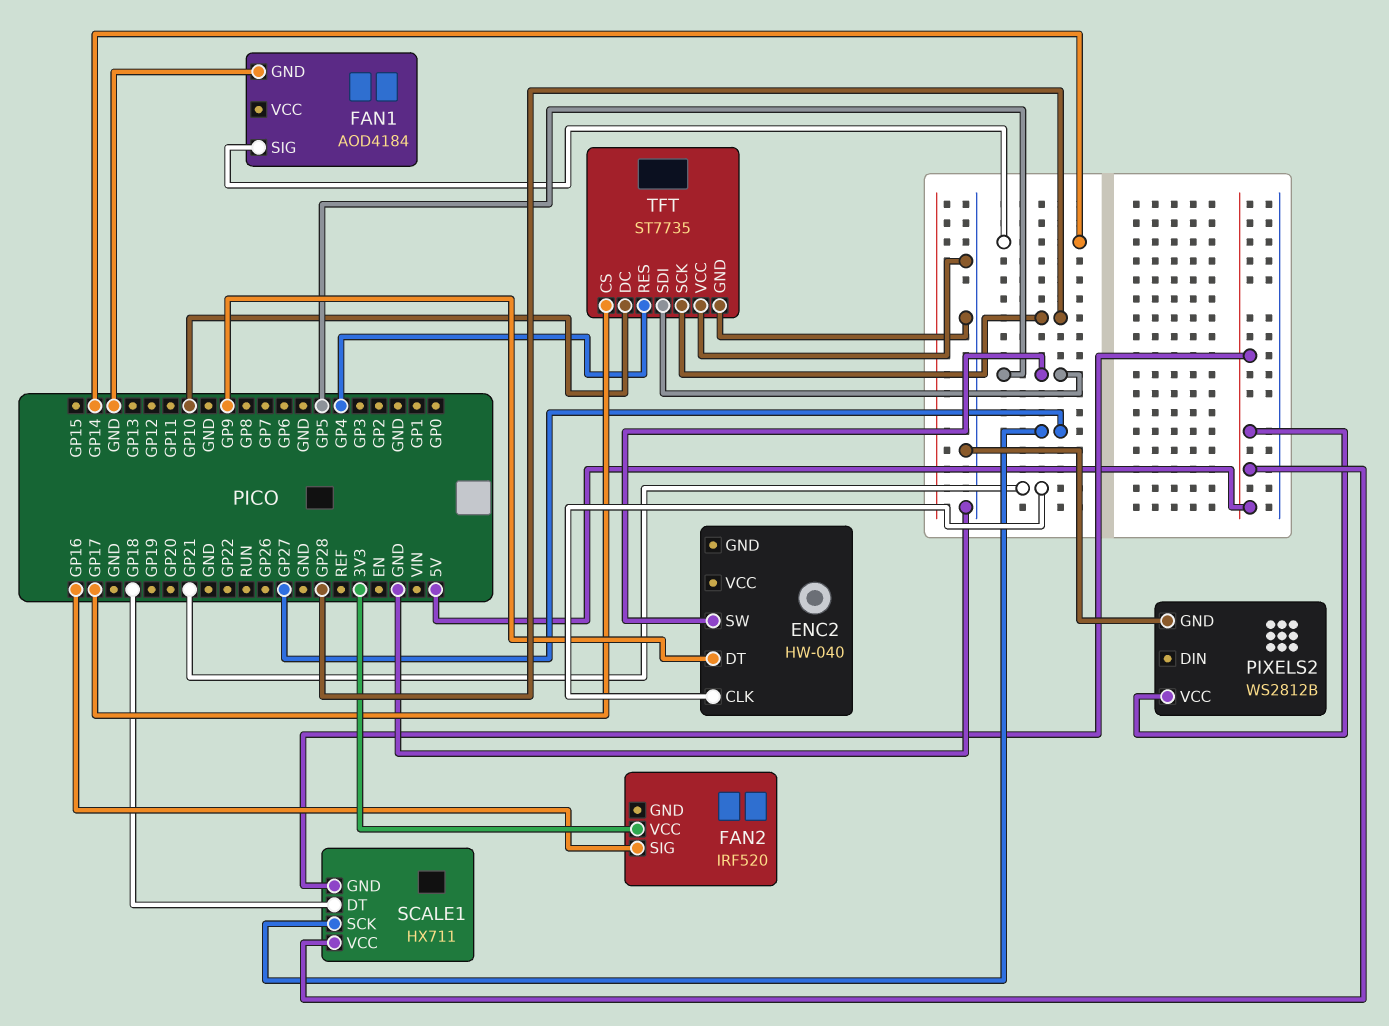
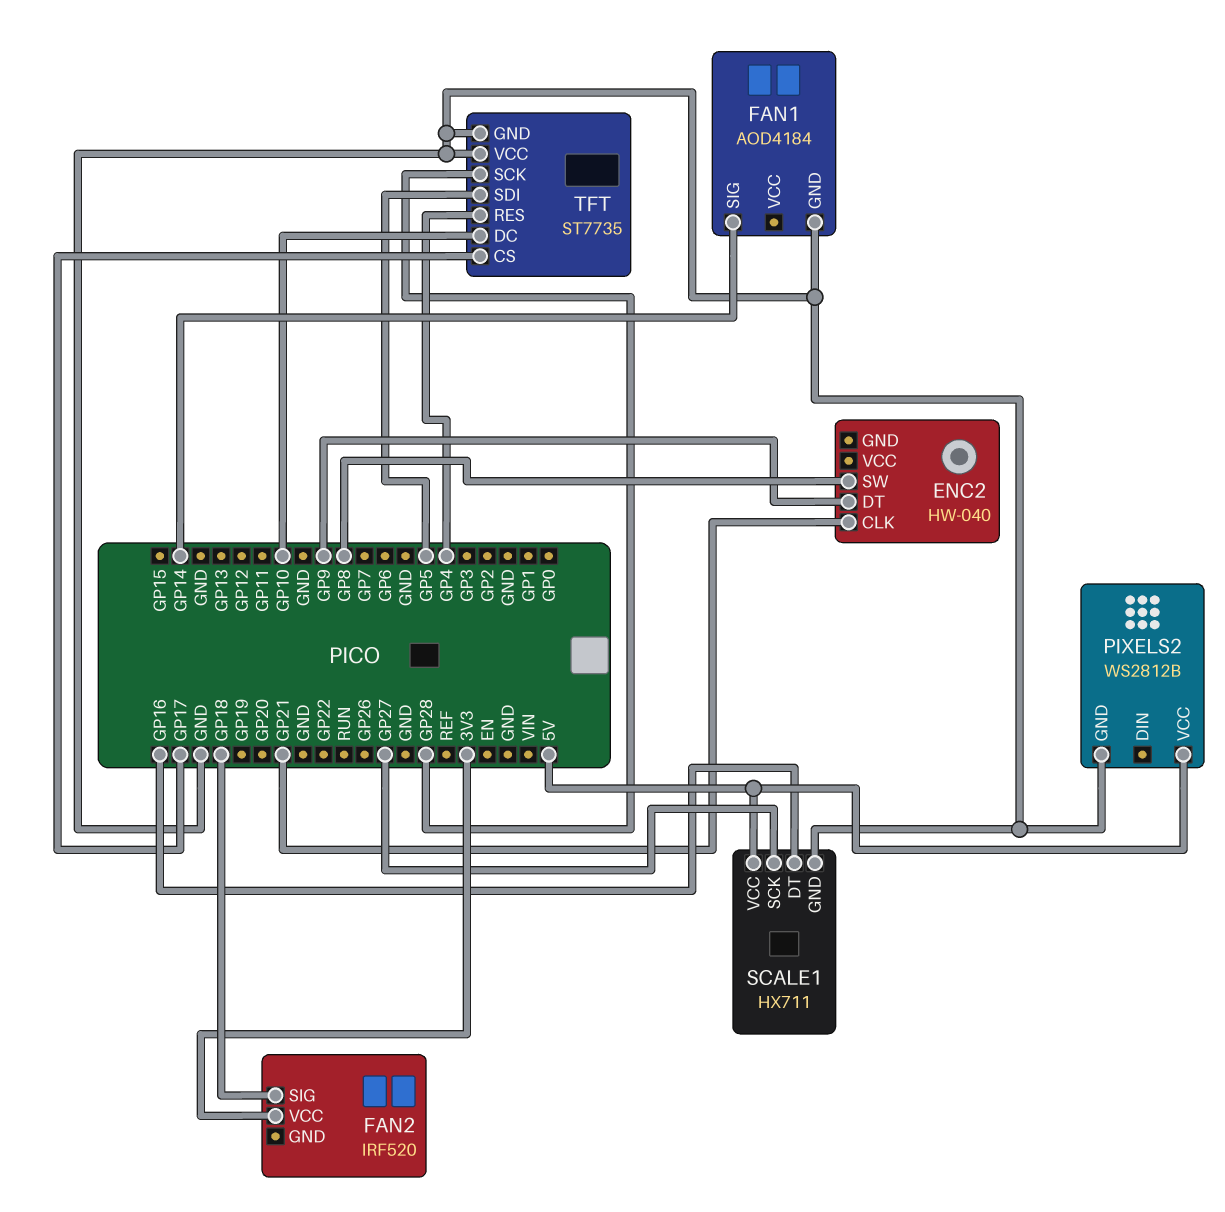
ENC2 pin SW: GP5 -> GP8
FAN2 pin SIG: GP16 -> GP18
SCALE1 pin DT: GP18 -> GP16
SCALE1 pin GND: 5V -> GND

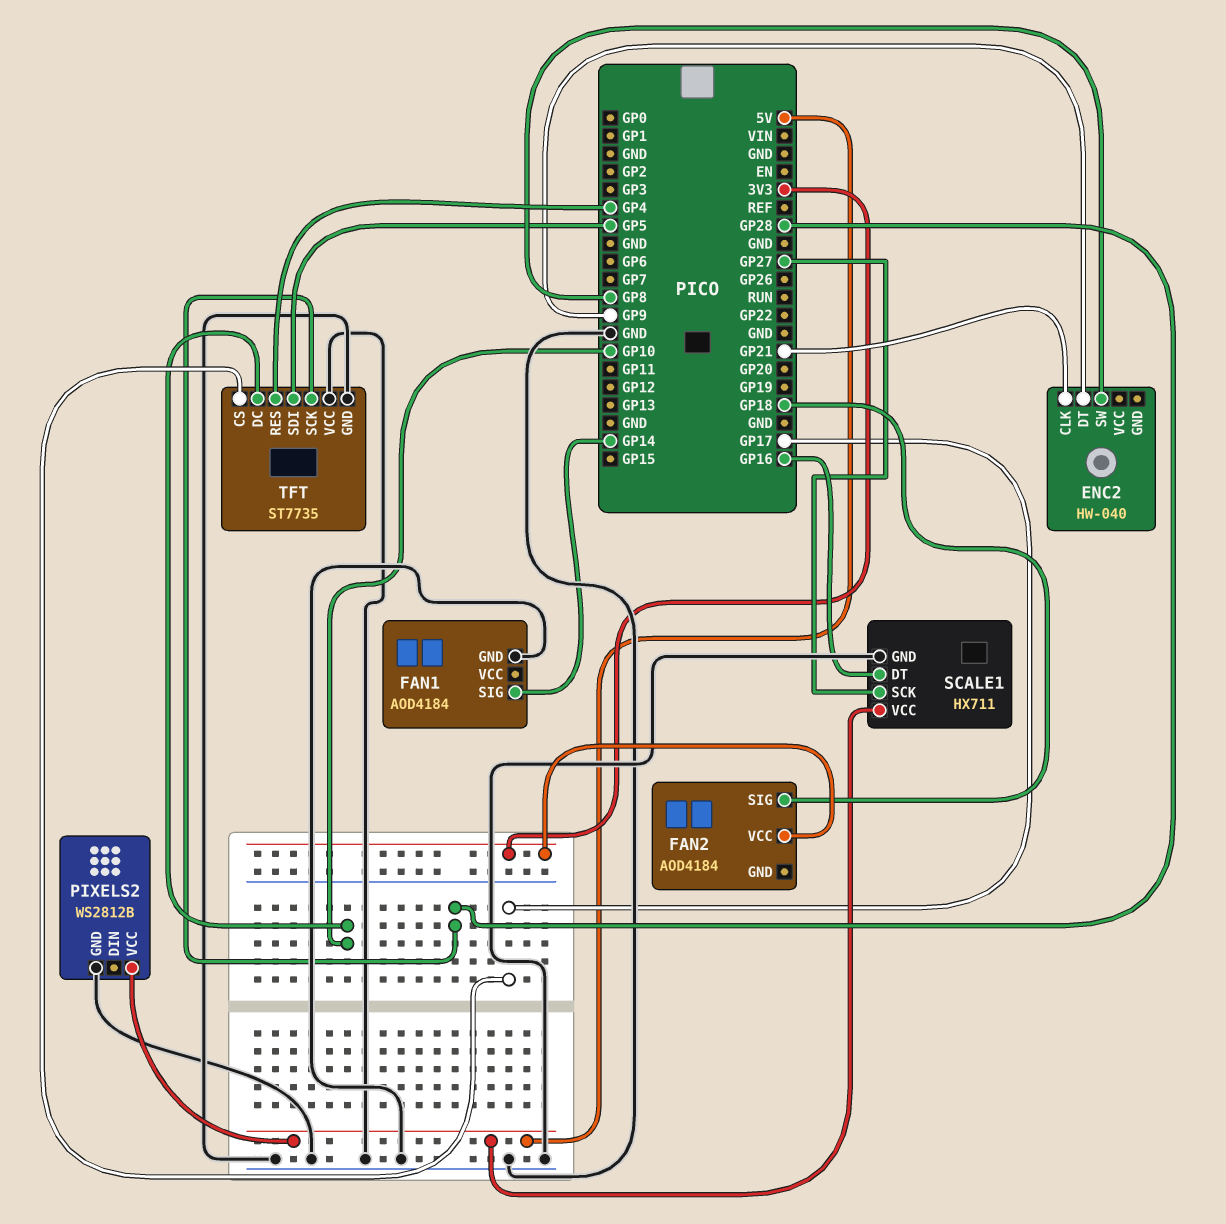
FAN2: IRF520 -> AOD4184

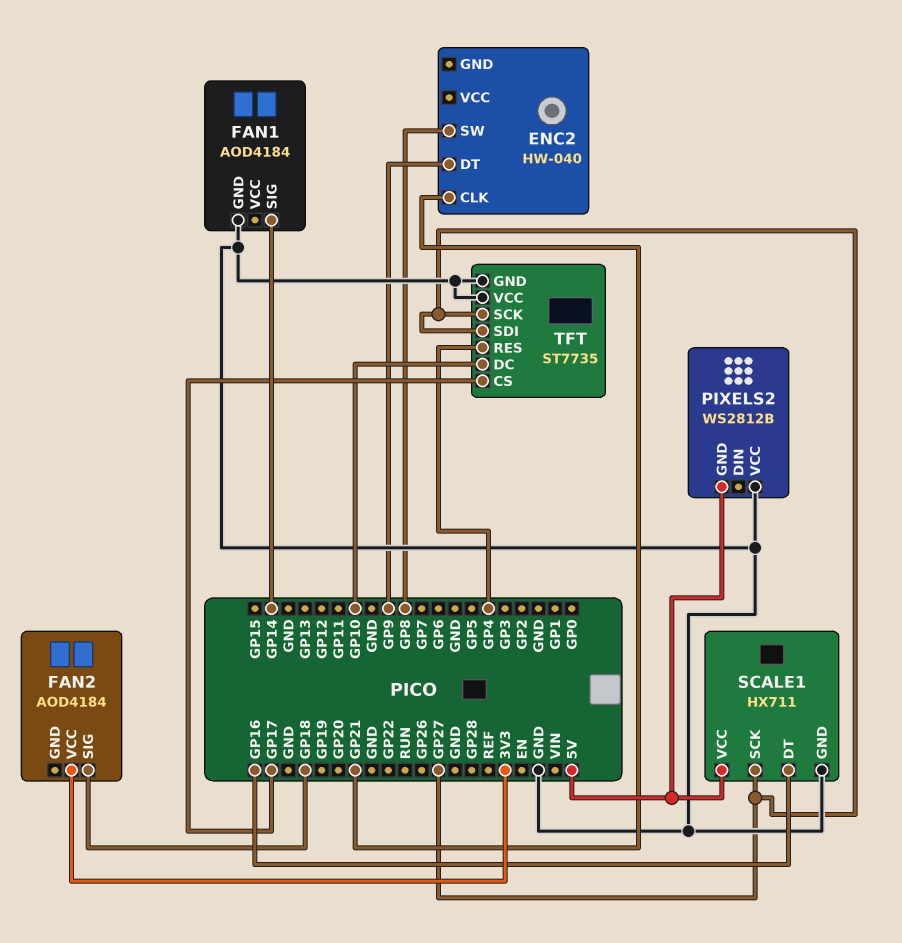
PIXELS2 pin GND: GND -> 5V
PIXELS2 pin VCC: 5V -> GND
TFT pin SCK: GP28 -> GP27
TFT pin SDI: GP5 -> GP27

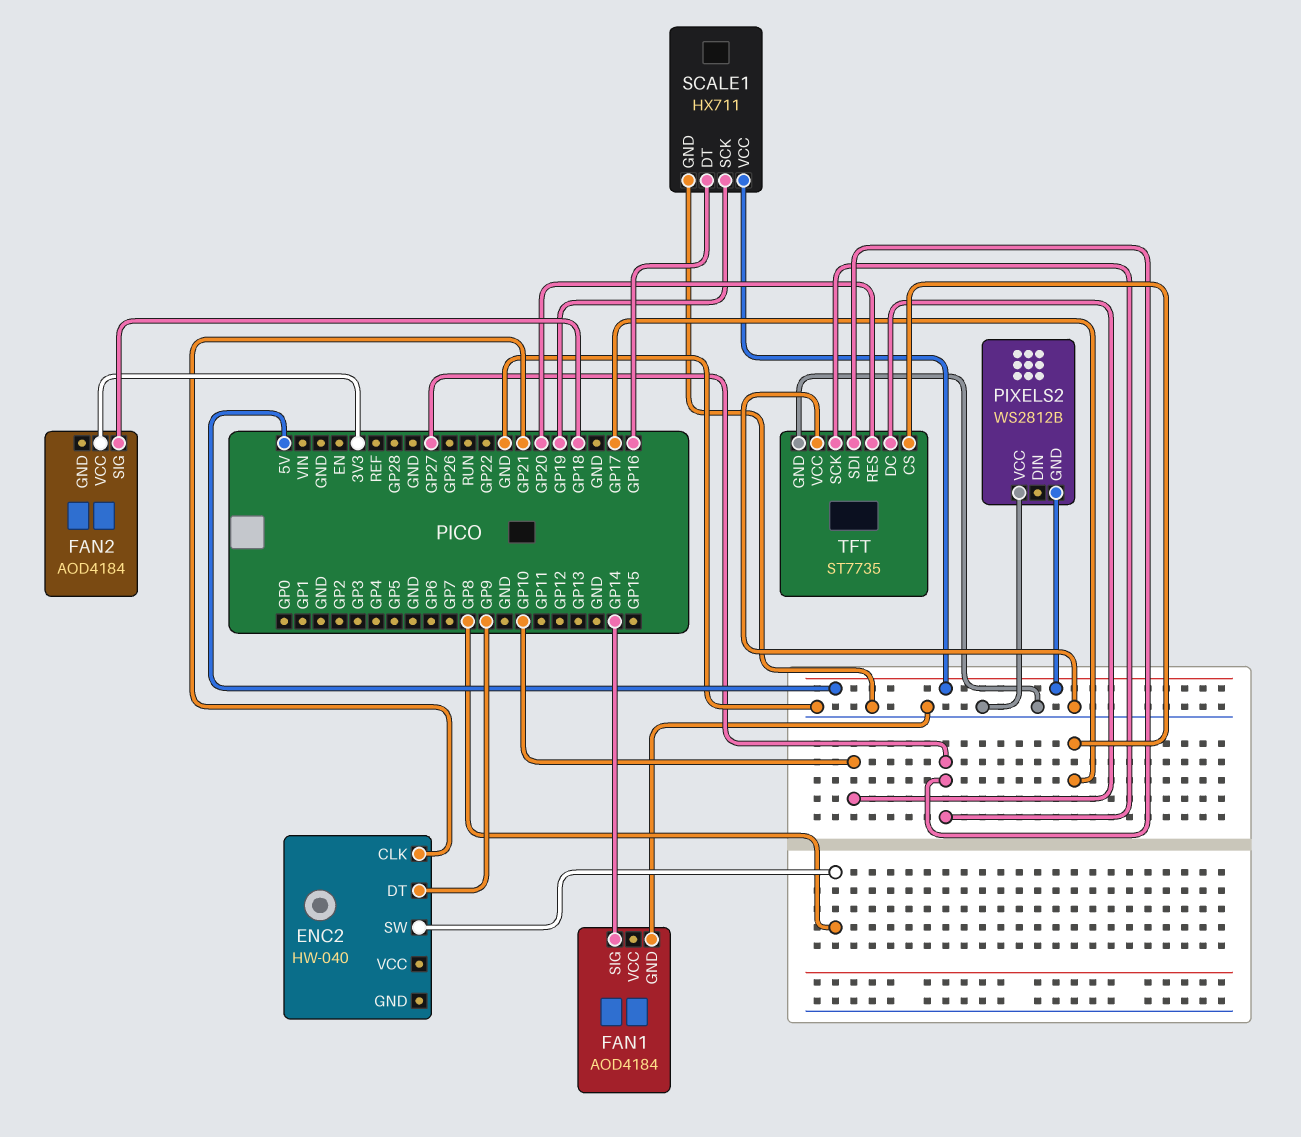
SCALE1 pin SCK: GP27 -> GP19
TFT pin RES: GP4 -> GP20

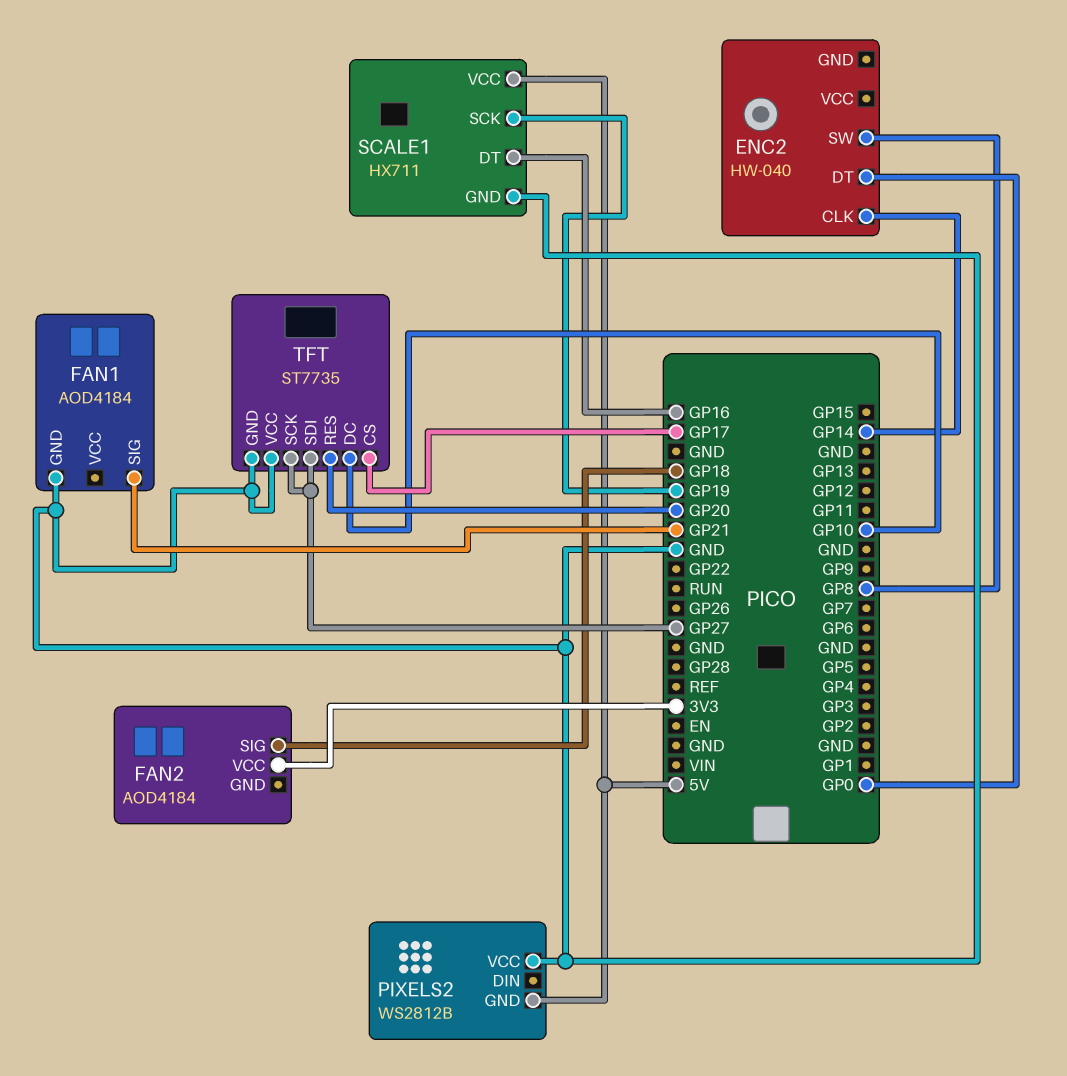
ENC2 pin CLK: GP21 -> GP14
ENC2 pin DT: GP9 -> GP0
FAN1 pin SIG: GP14 -> GP21

